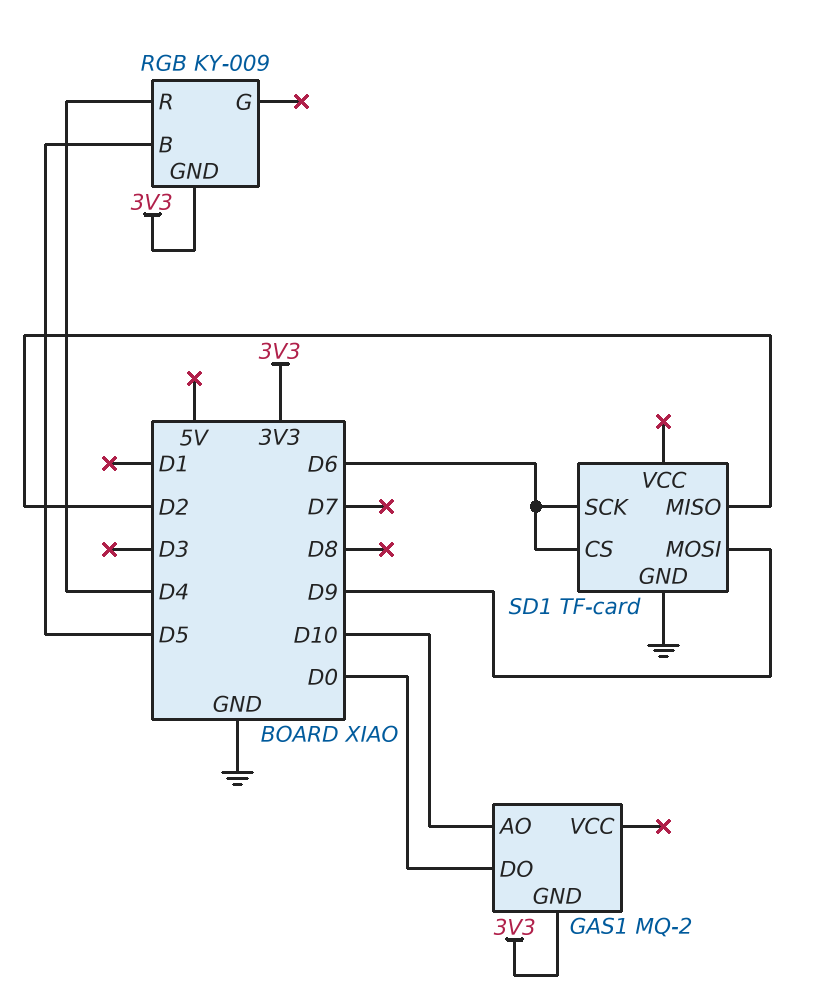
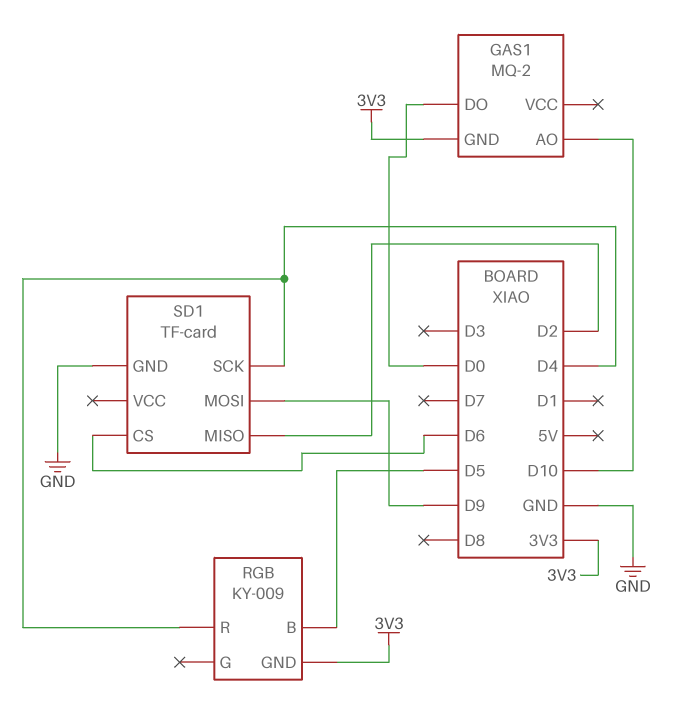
SD1 pin SCK: D6 -> D4

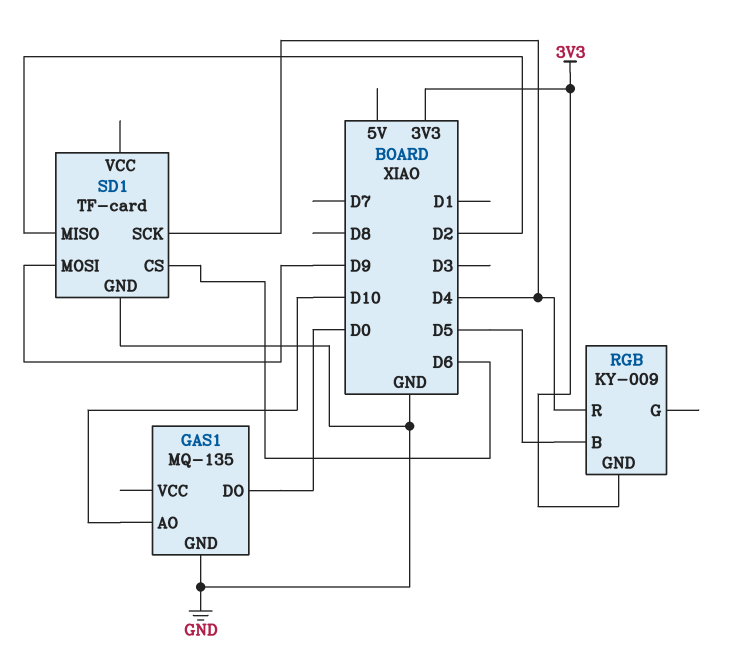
GAS1: MQ-2 -> MQ-135
GAS1 pin GND: 3V3 -> GND

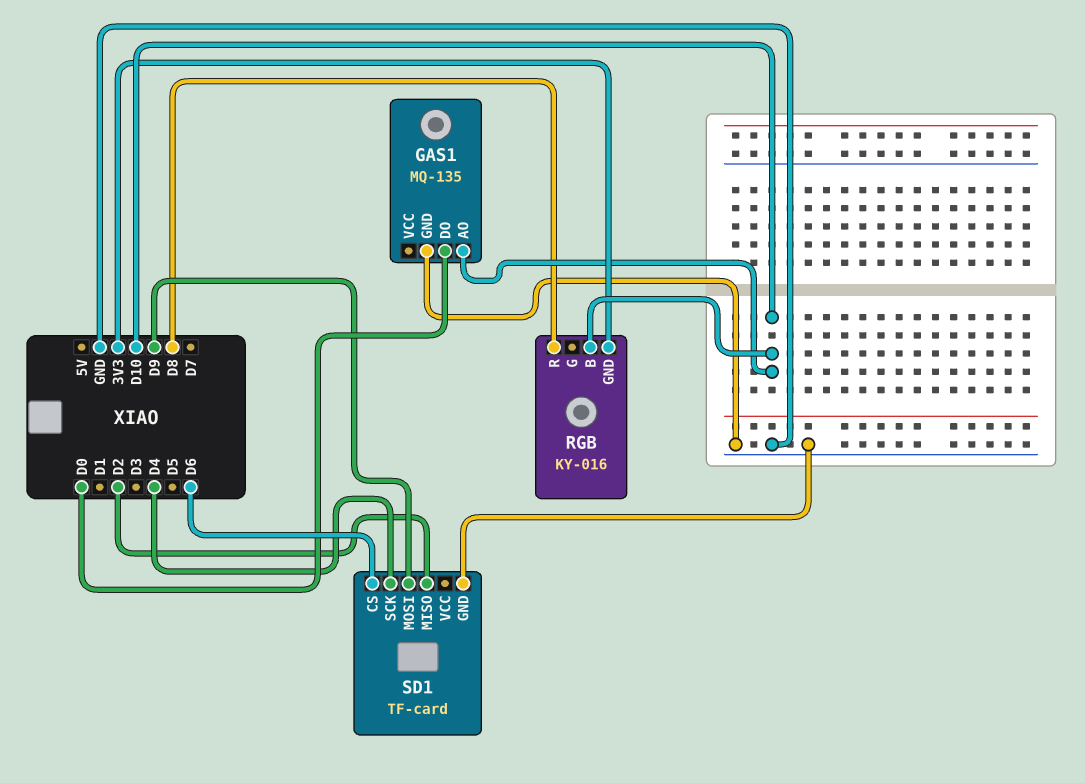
RGB: KY-009 -> KY-016
RGB pin B: D5 -> D10
RGB pin R: D4 -> D8

